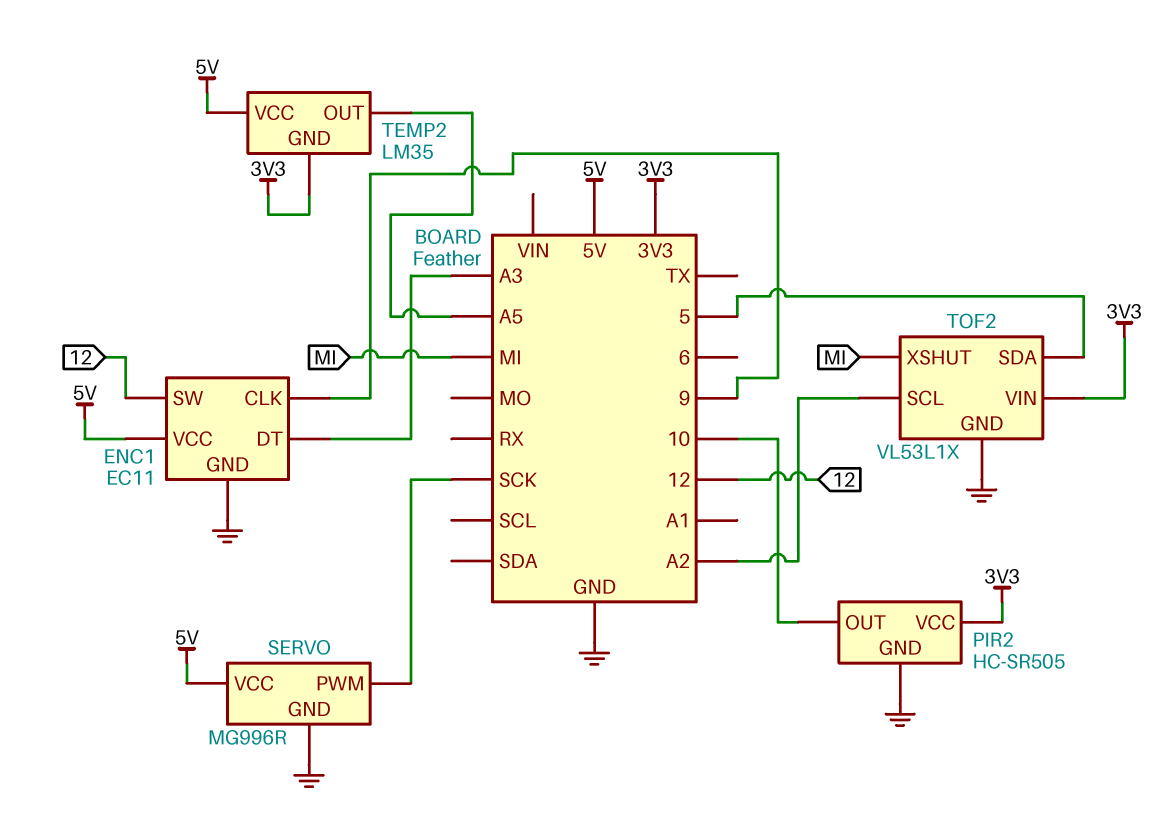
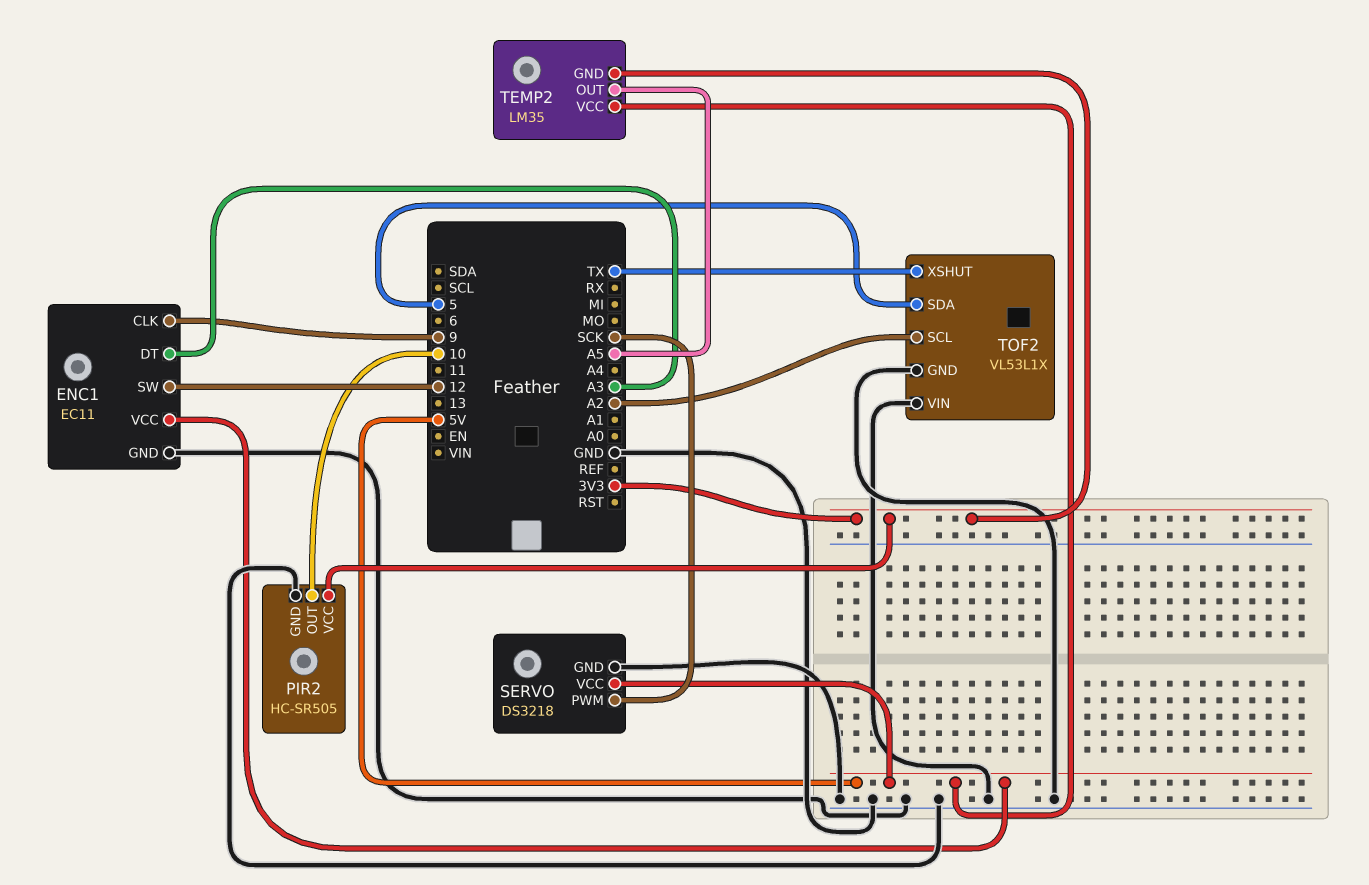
SERVO: MG996R -> DS3218
TOF2 pin VIN: 3V3 -> GND
TOF2 pin XSHUT: MI -> TX

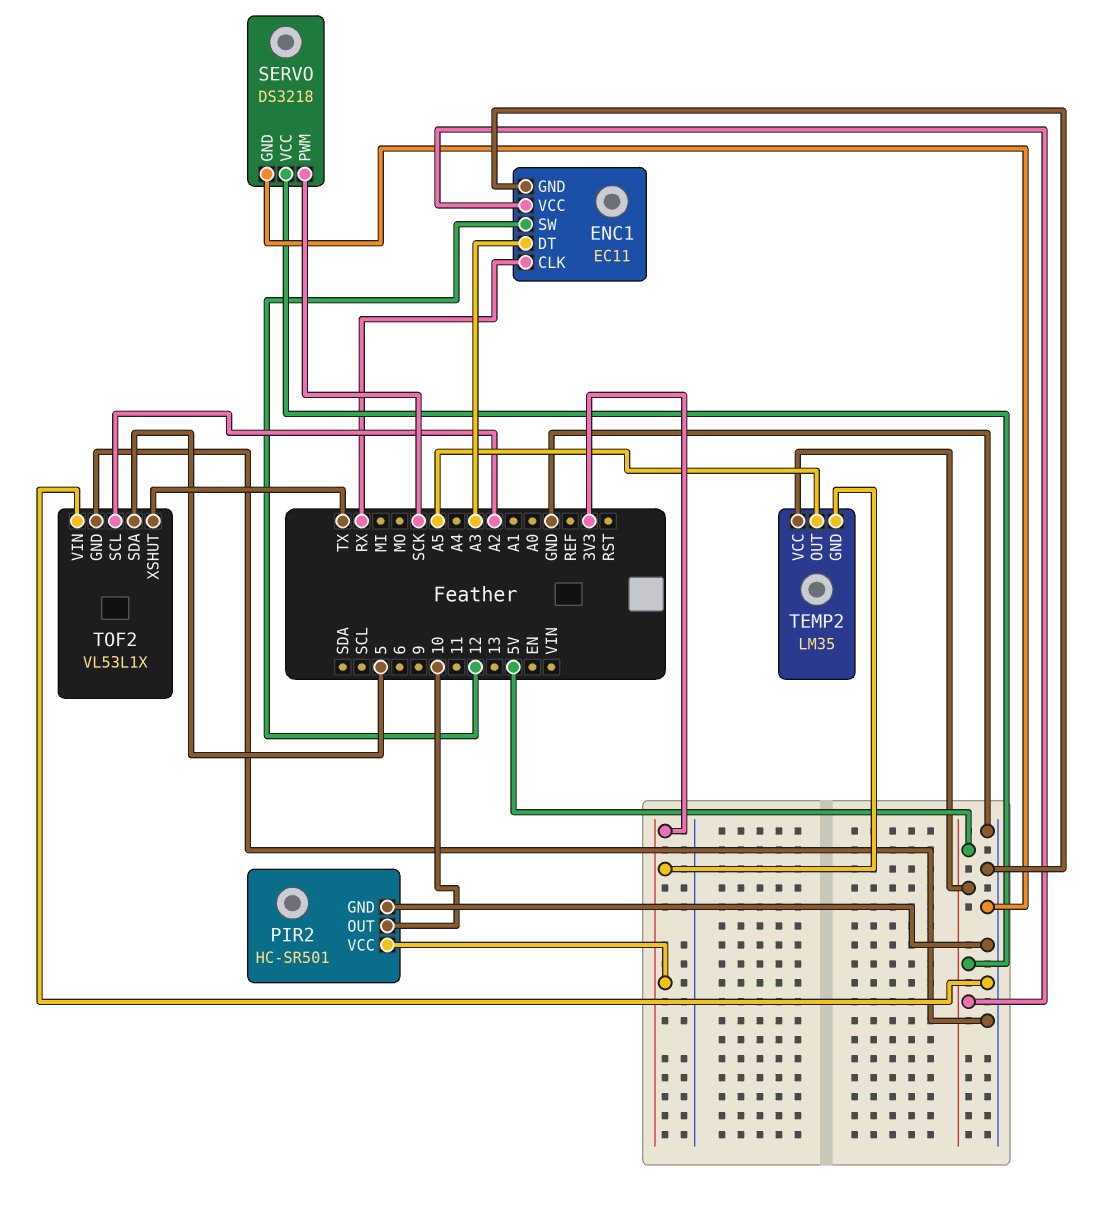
ENC1 pin CLK: 9 -> RX
PIR2: HC-SR505 -> HC-SR501

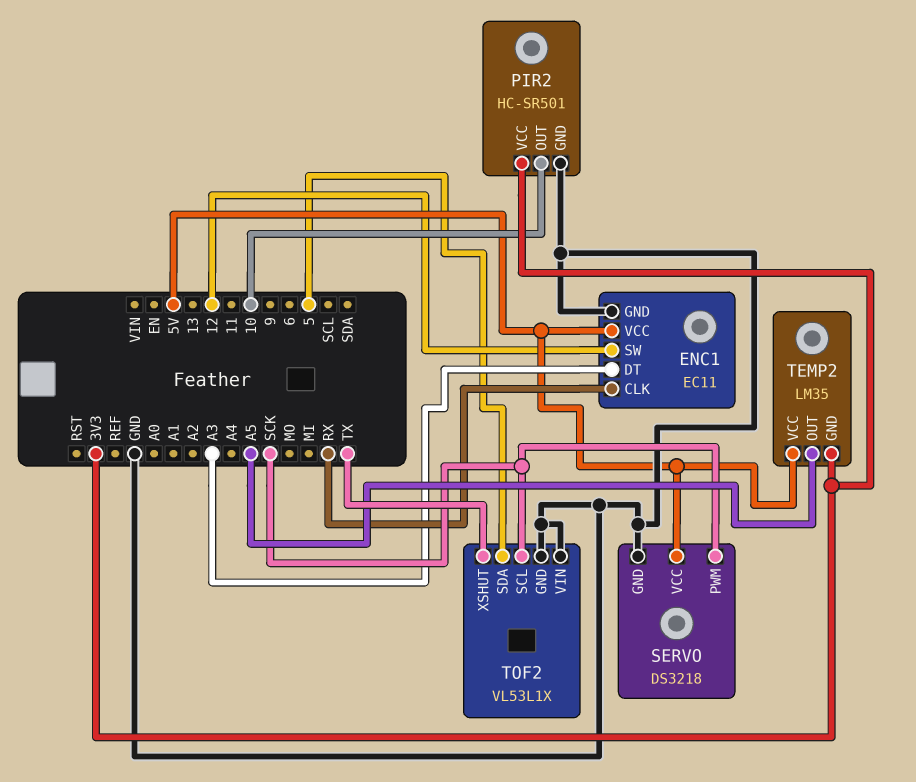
TOF2 pin SCL: A2 -> SCK

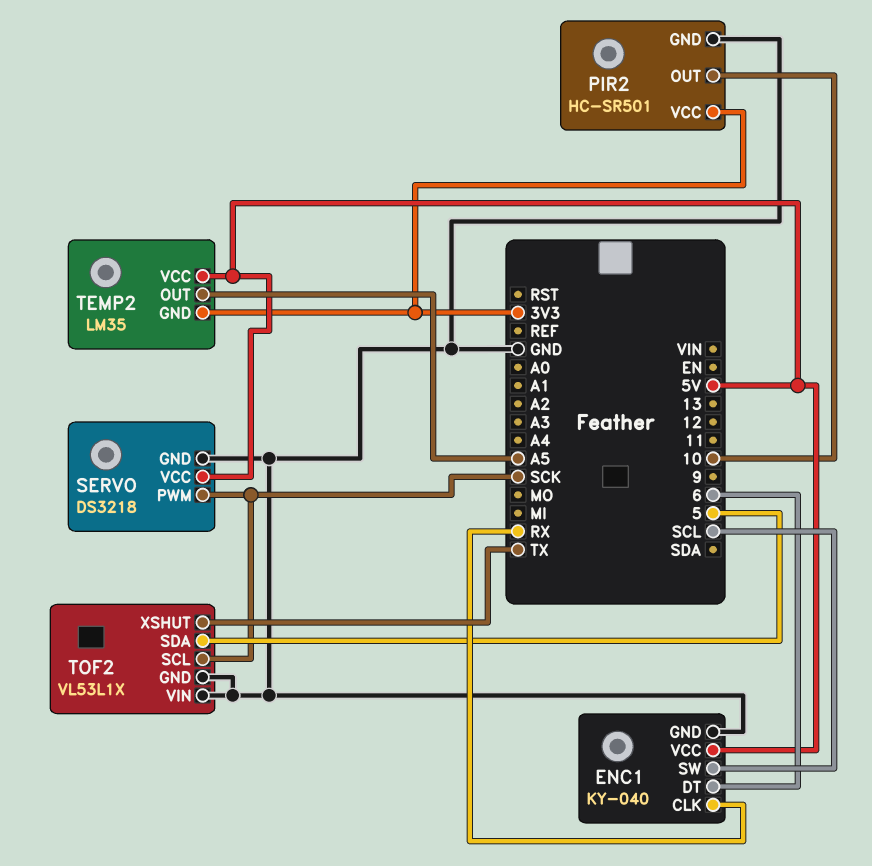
ENC1: EC11 -> KY-040
ENC1 pin DT: A3 -> 6
ENC1 pin SW: 12 -> SCL

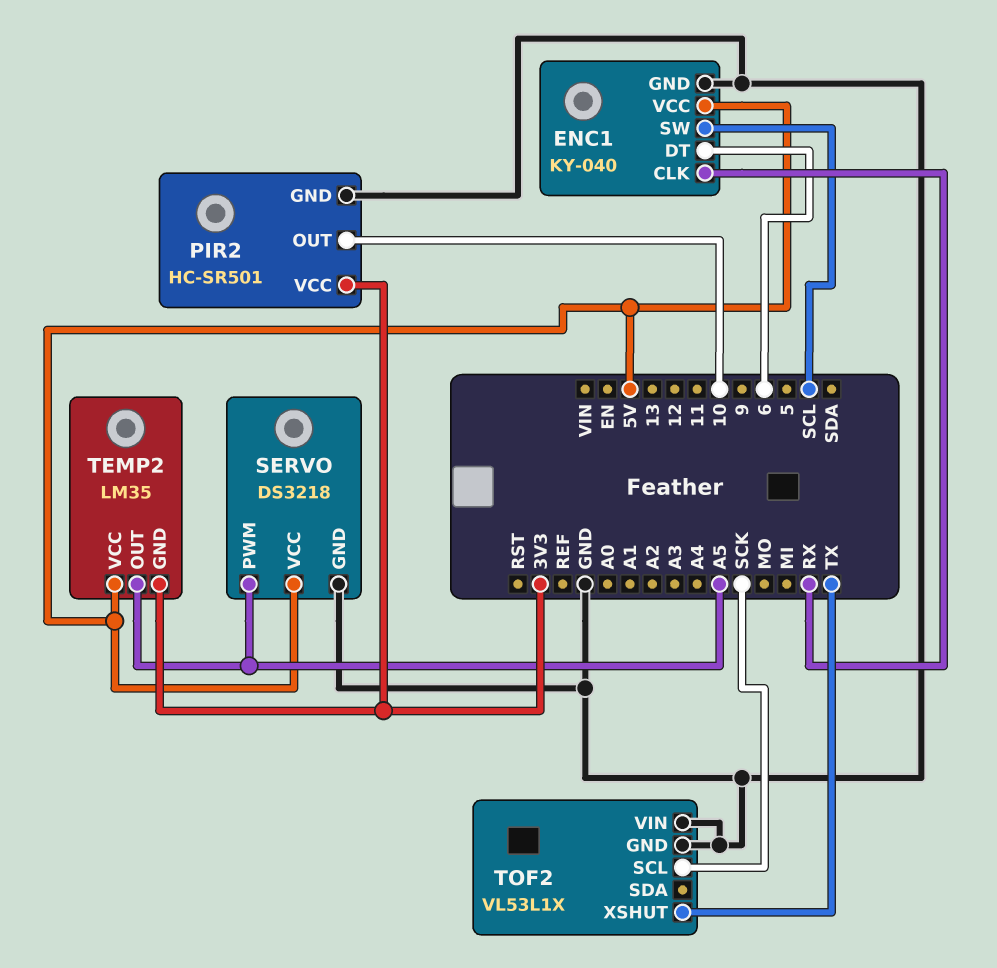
SERVO pin PWM: SCK -> A5
TOF2 pin SDA: 5 -> none

